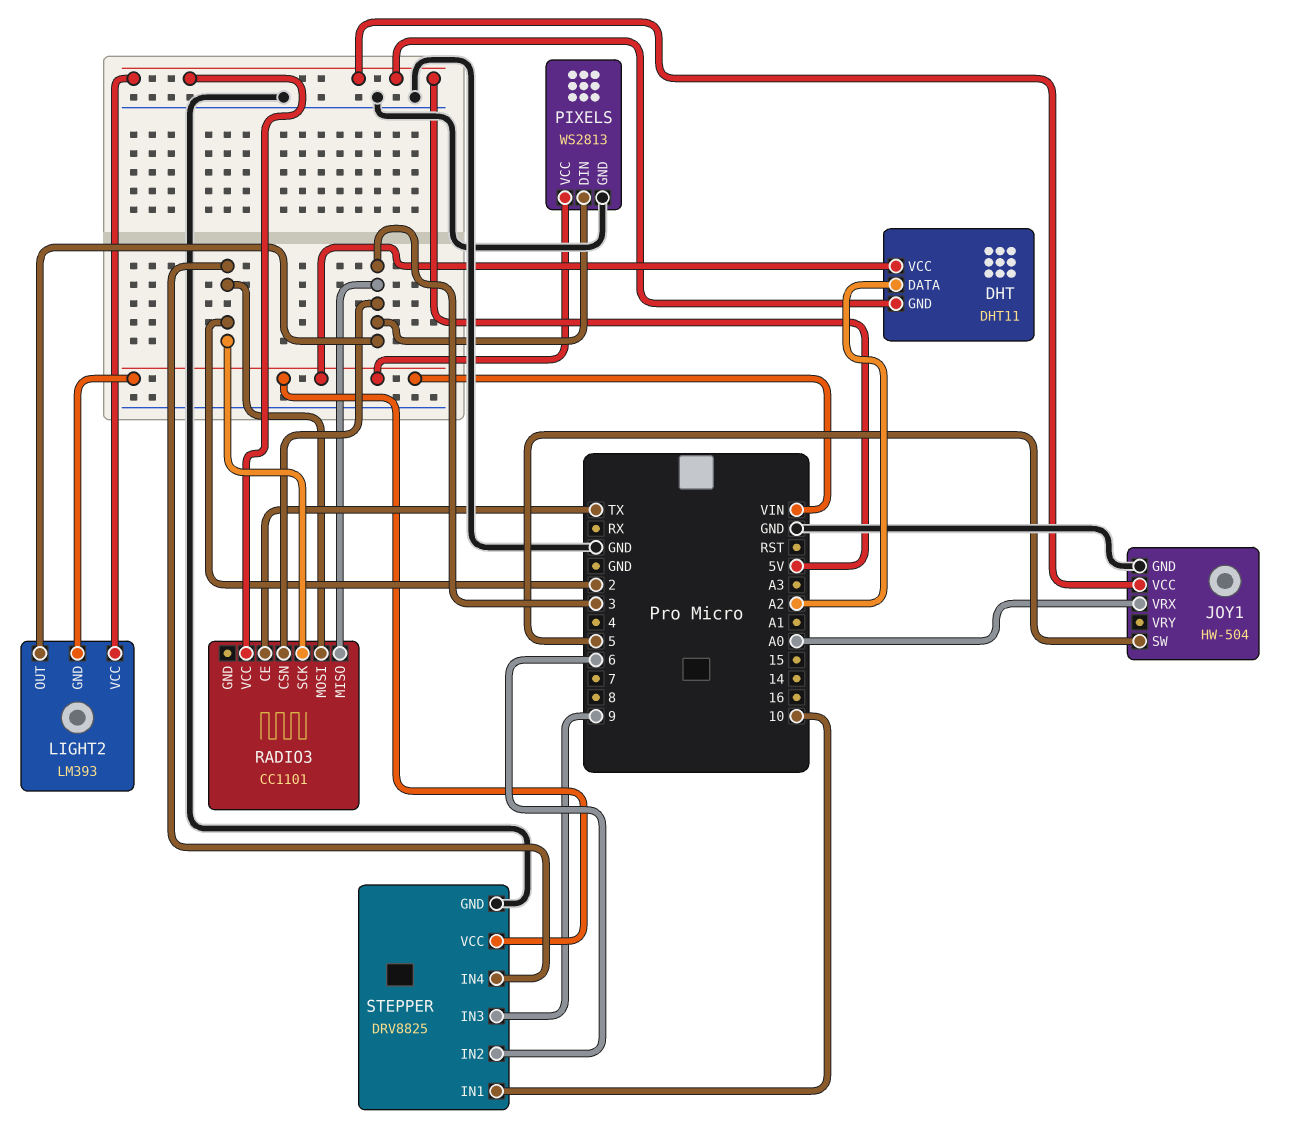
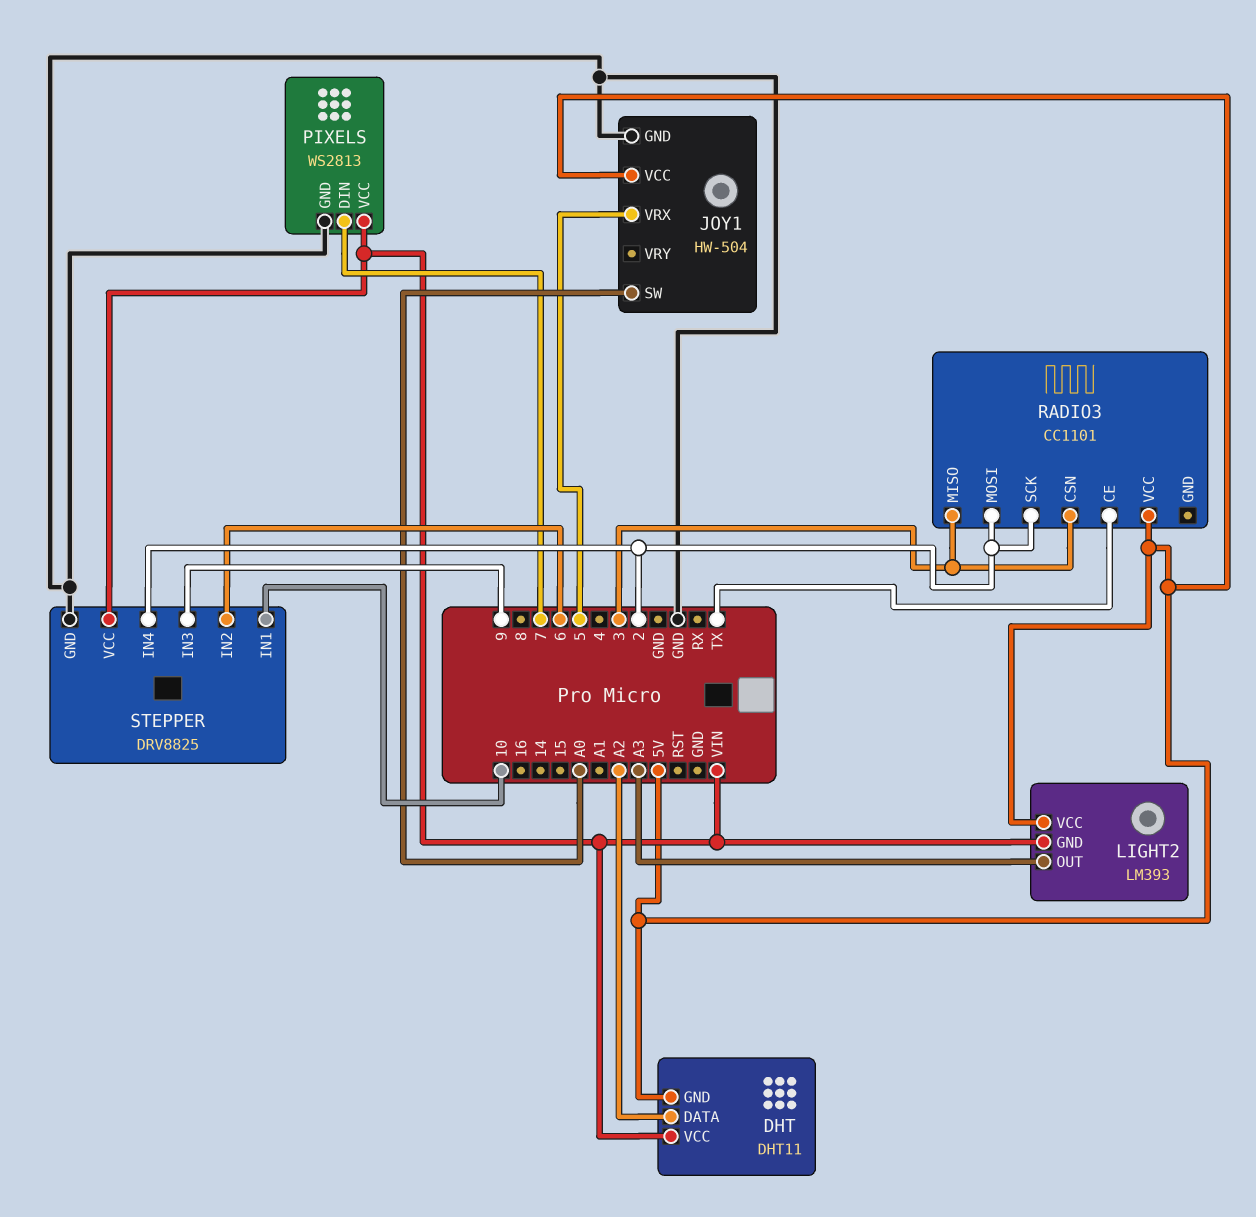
JOY1 pin SW: 5 -> A0
JOY1 pin VRX: A0 -> 5
LIGHT2 pin OUT: 3 -> A3
PIXELS pin DIN: 3 -> 7

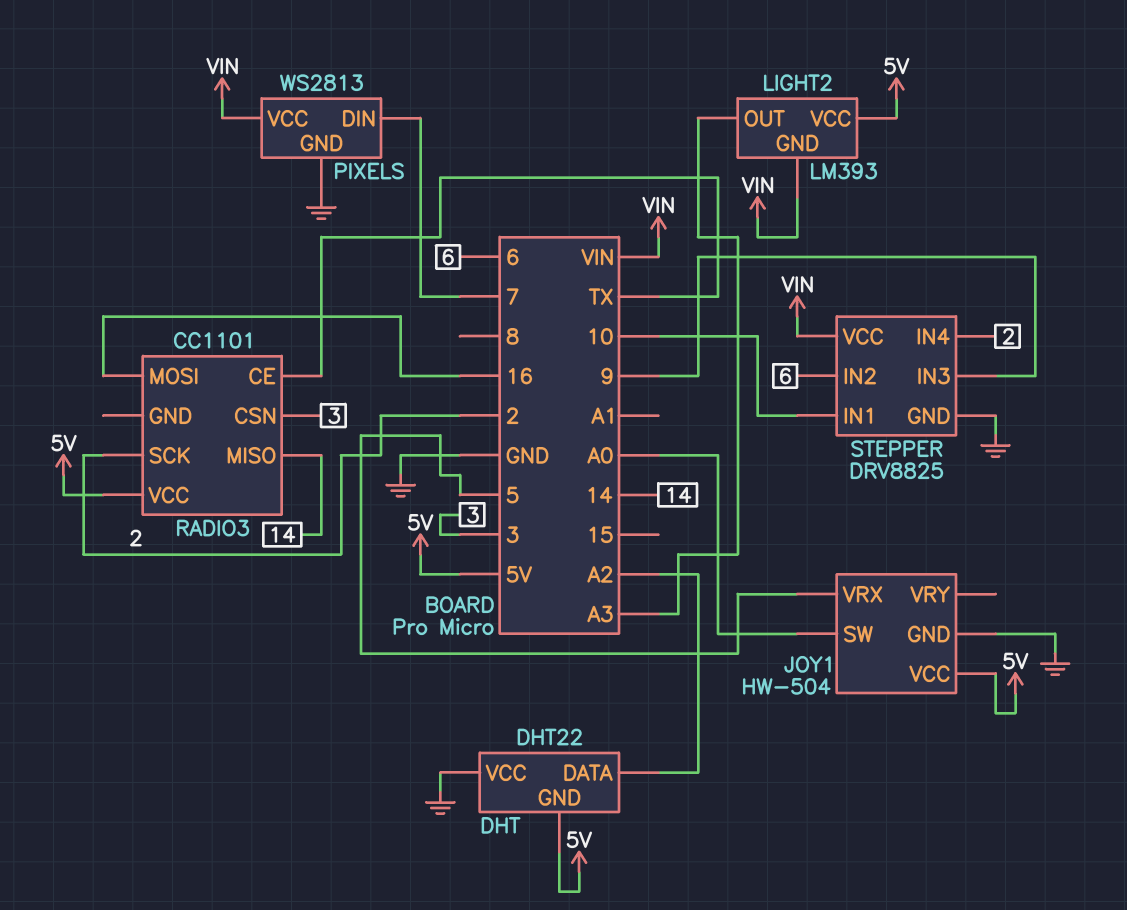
DHT: DHT11 -> DHT22
DHT pin VCC: VIN -> GND
RADIO3 pin MISO: 3 -> 14
RADIO3 pin MOSI: 2 -> 16

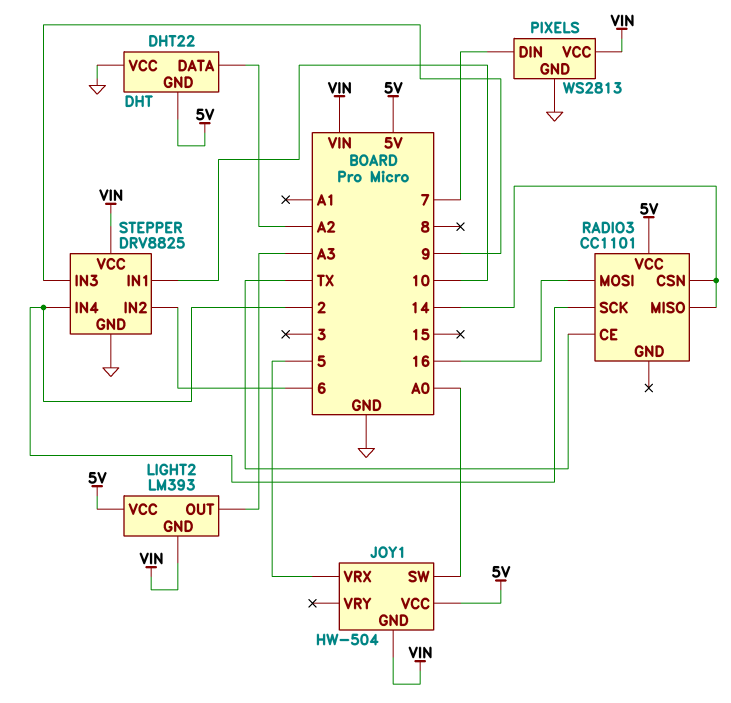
JOY1 pin GND: GND -> VIN
RADIO3 pin CSN: 3 -> 14

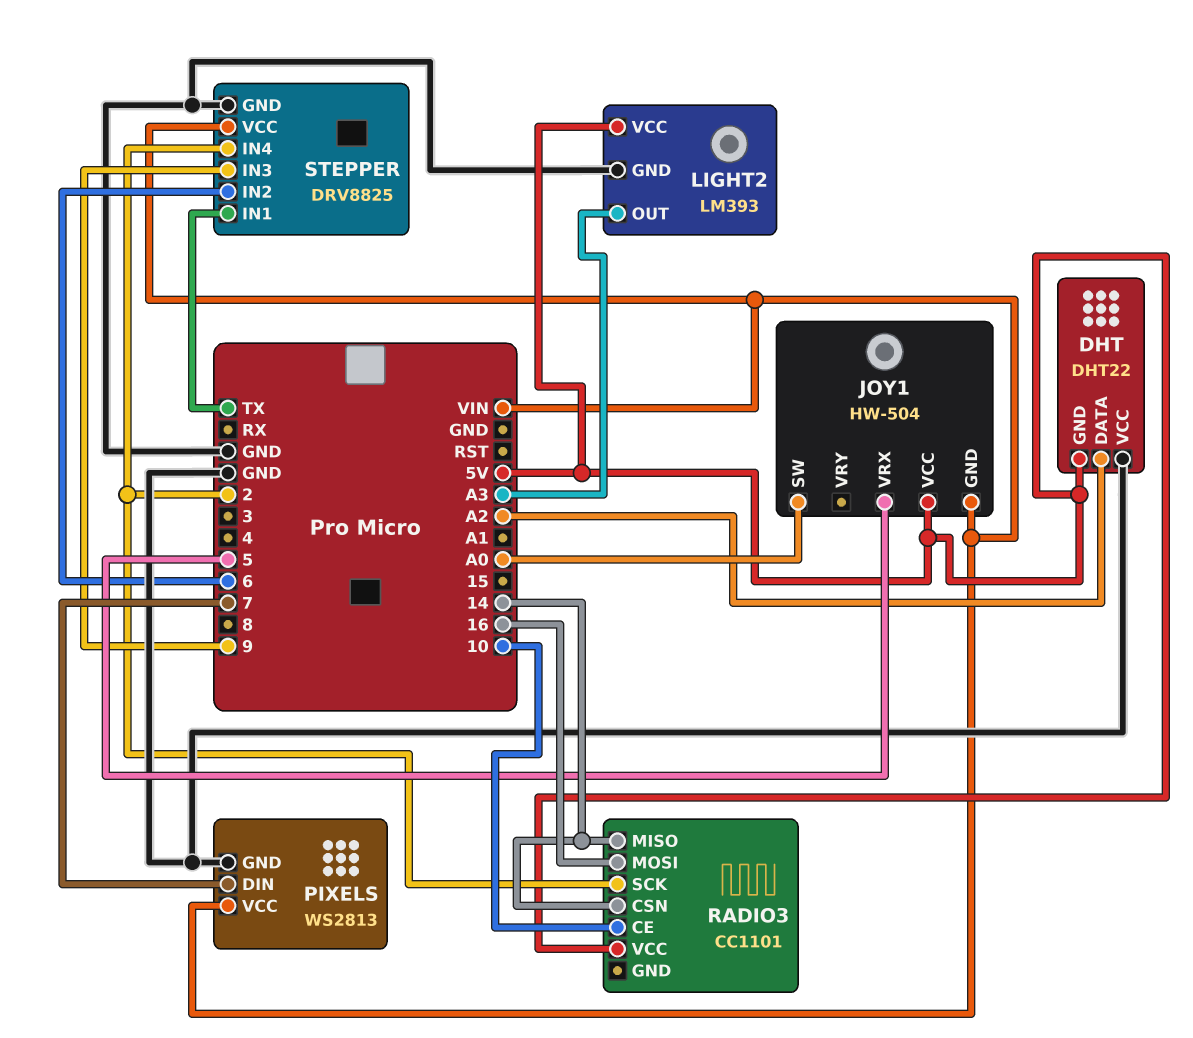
LIGHT2 pin GND: VIN -> GND
RADIO3 pin CE: TX -> 10
STEPPER pin IN1: 10 -> TX

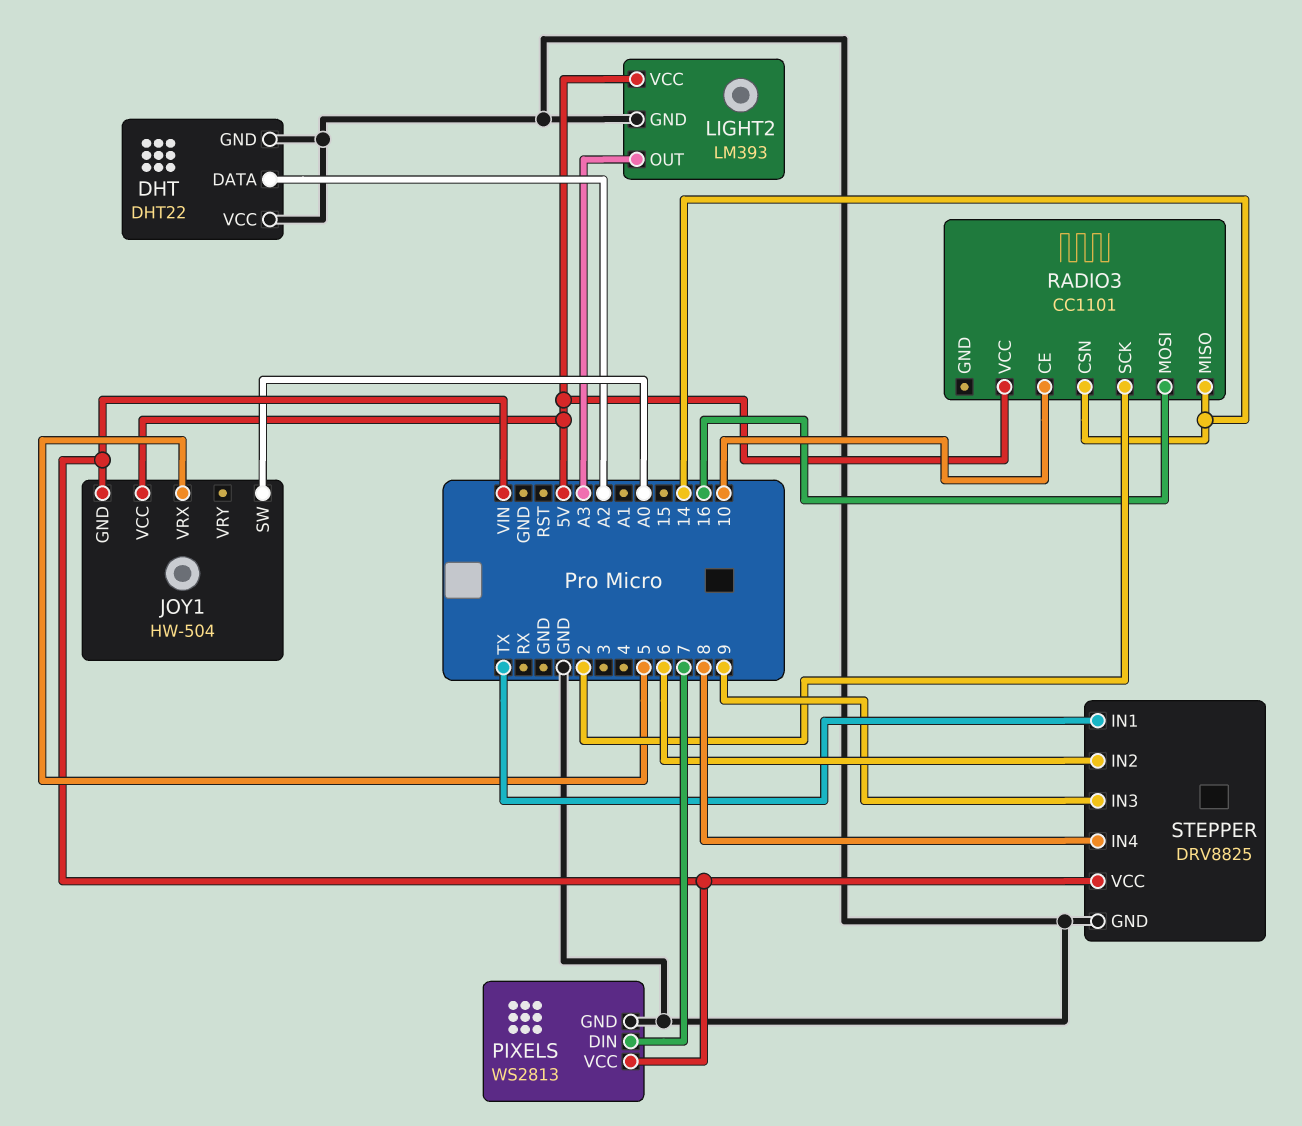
DHT pin GND: 5V -> GND
STEPPER pin IN4: 2 -> 8

